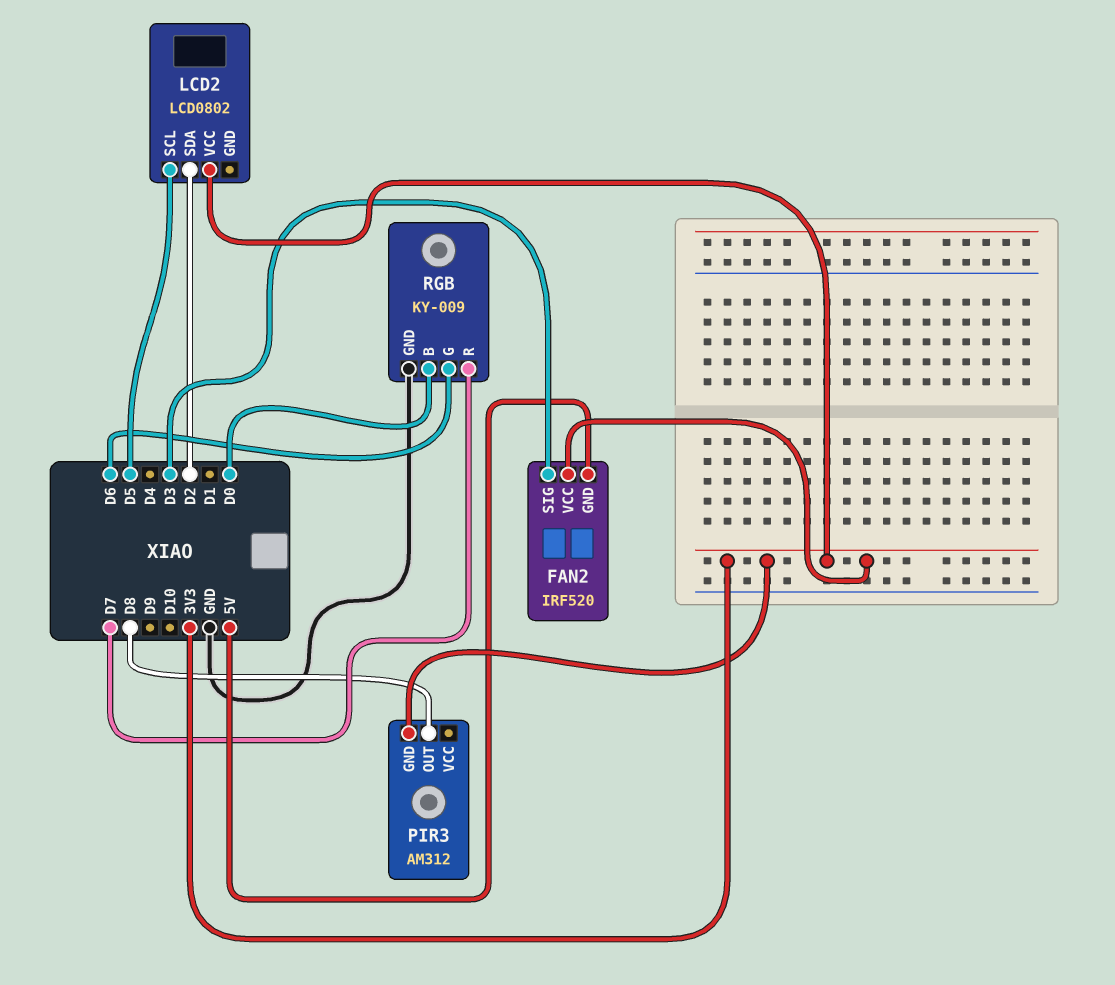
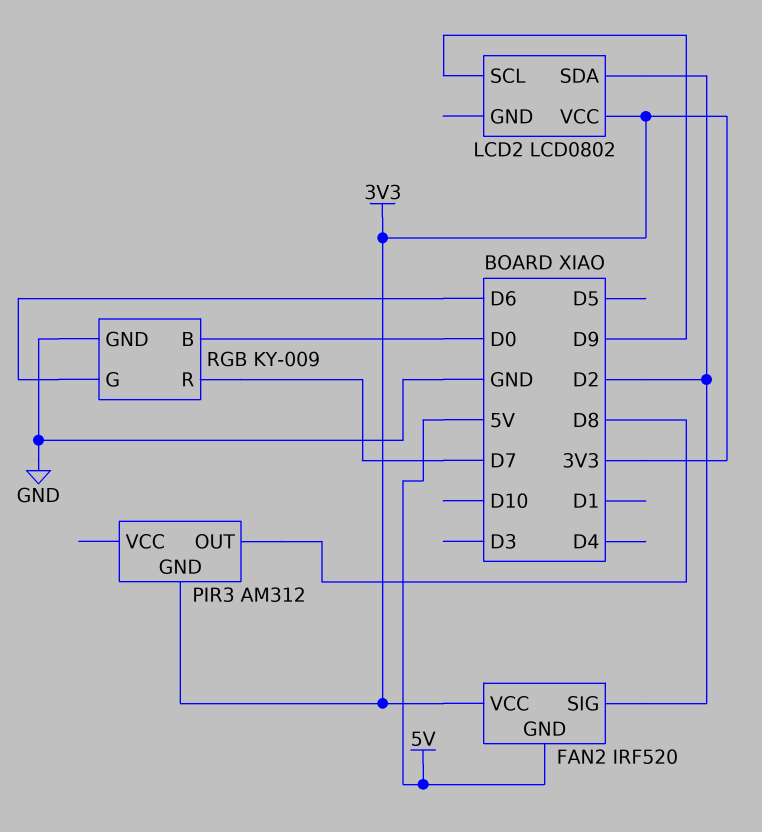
FAN2 pin SIG: D3 -> D2
LCD2 pin SCL: D5 -> D9

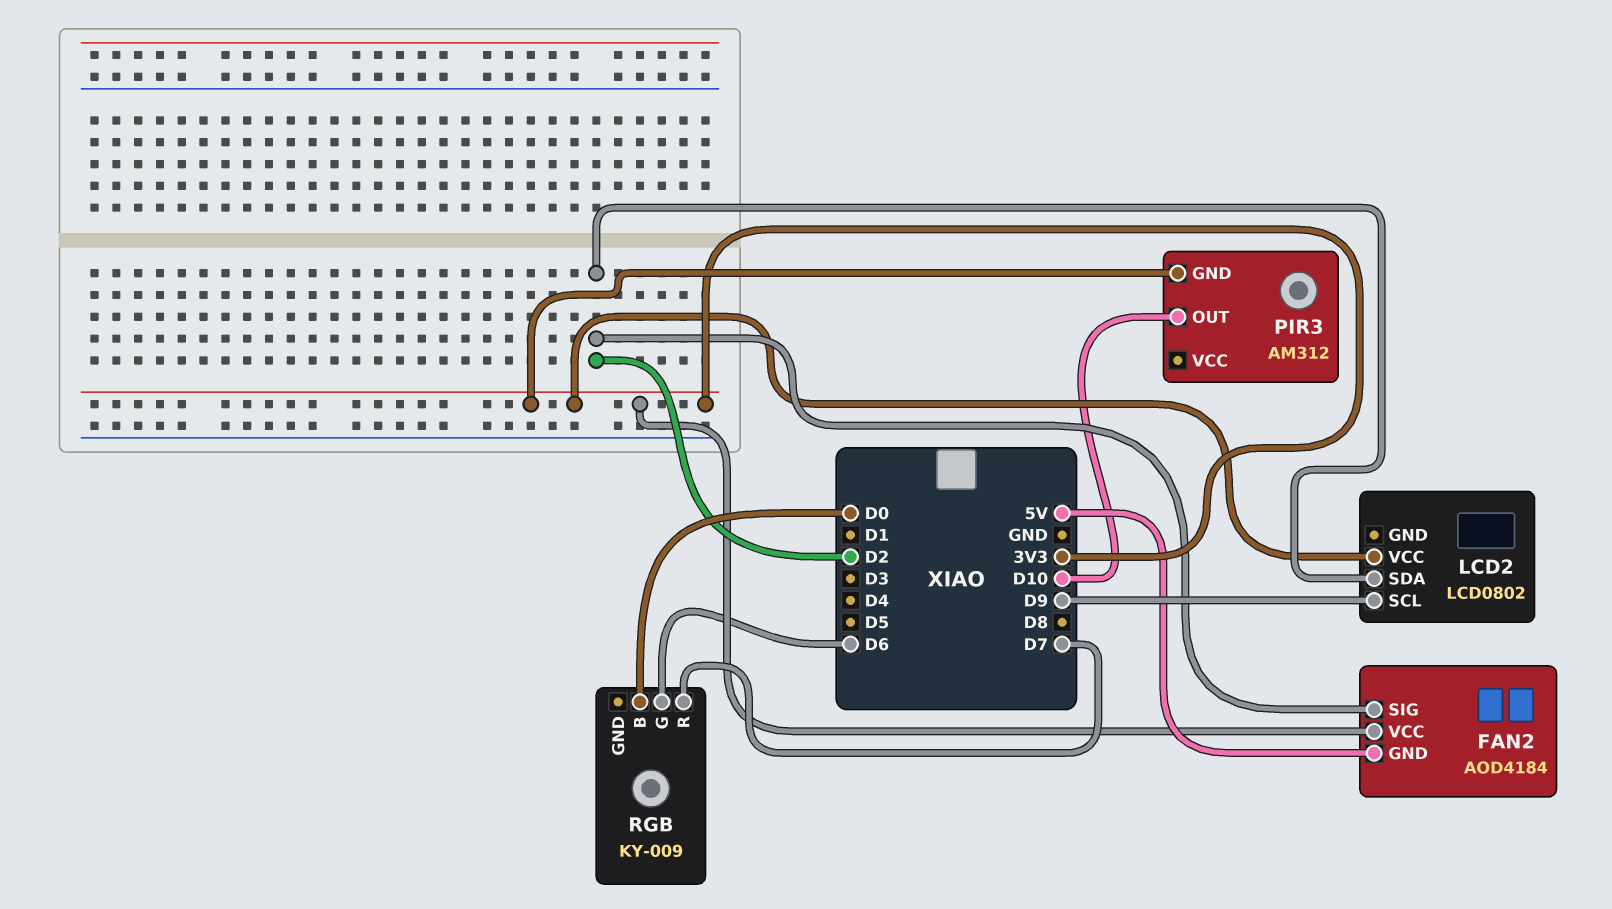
FAN2: IRF520 -> AOD4184
PIR3 pin OUT: D8 -> D10
RGB pin GND: GND -> none

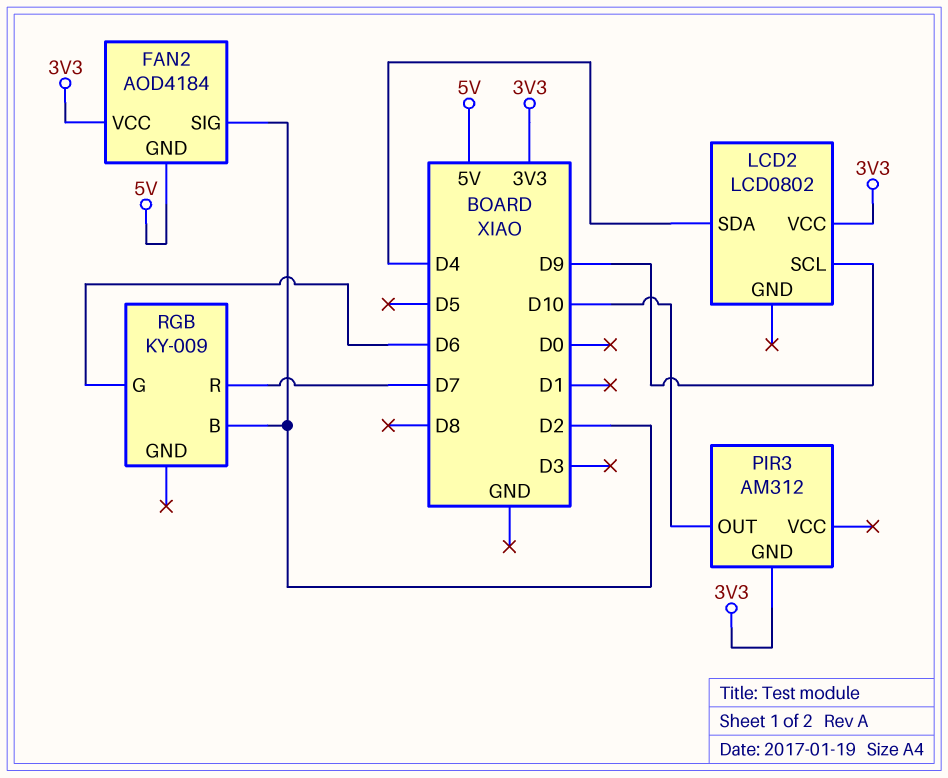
LCD2 pin SDA: D2 -> D4
RGB pin B: D0 -> D2

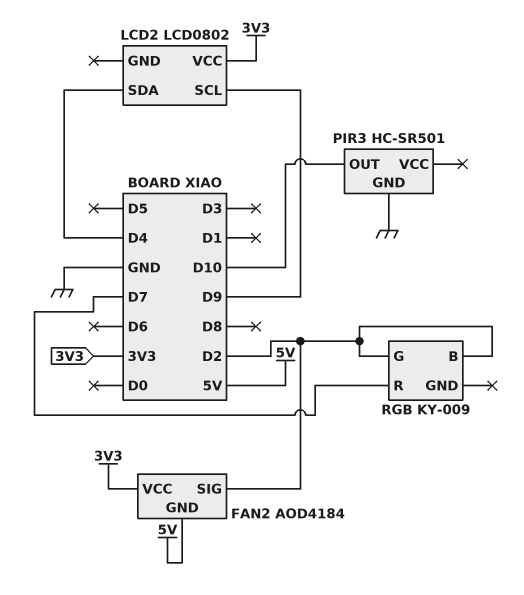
PIR3: AM312 -> HC-SR501
PIR3 pin GND: 3V3 -> GND
RGB pin G: D6 -> D2

